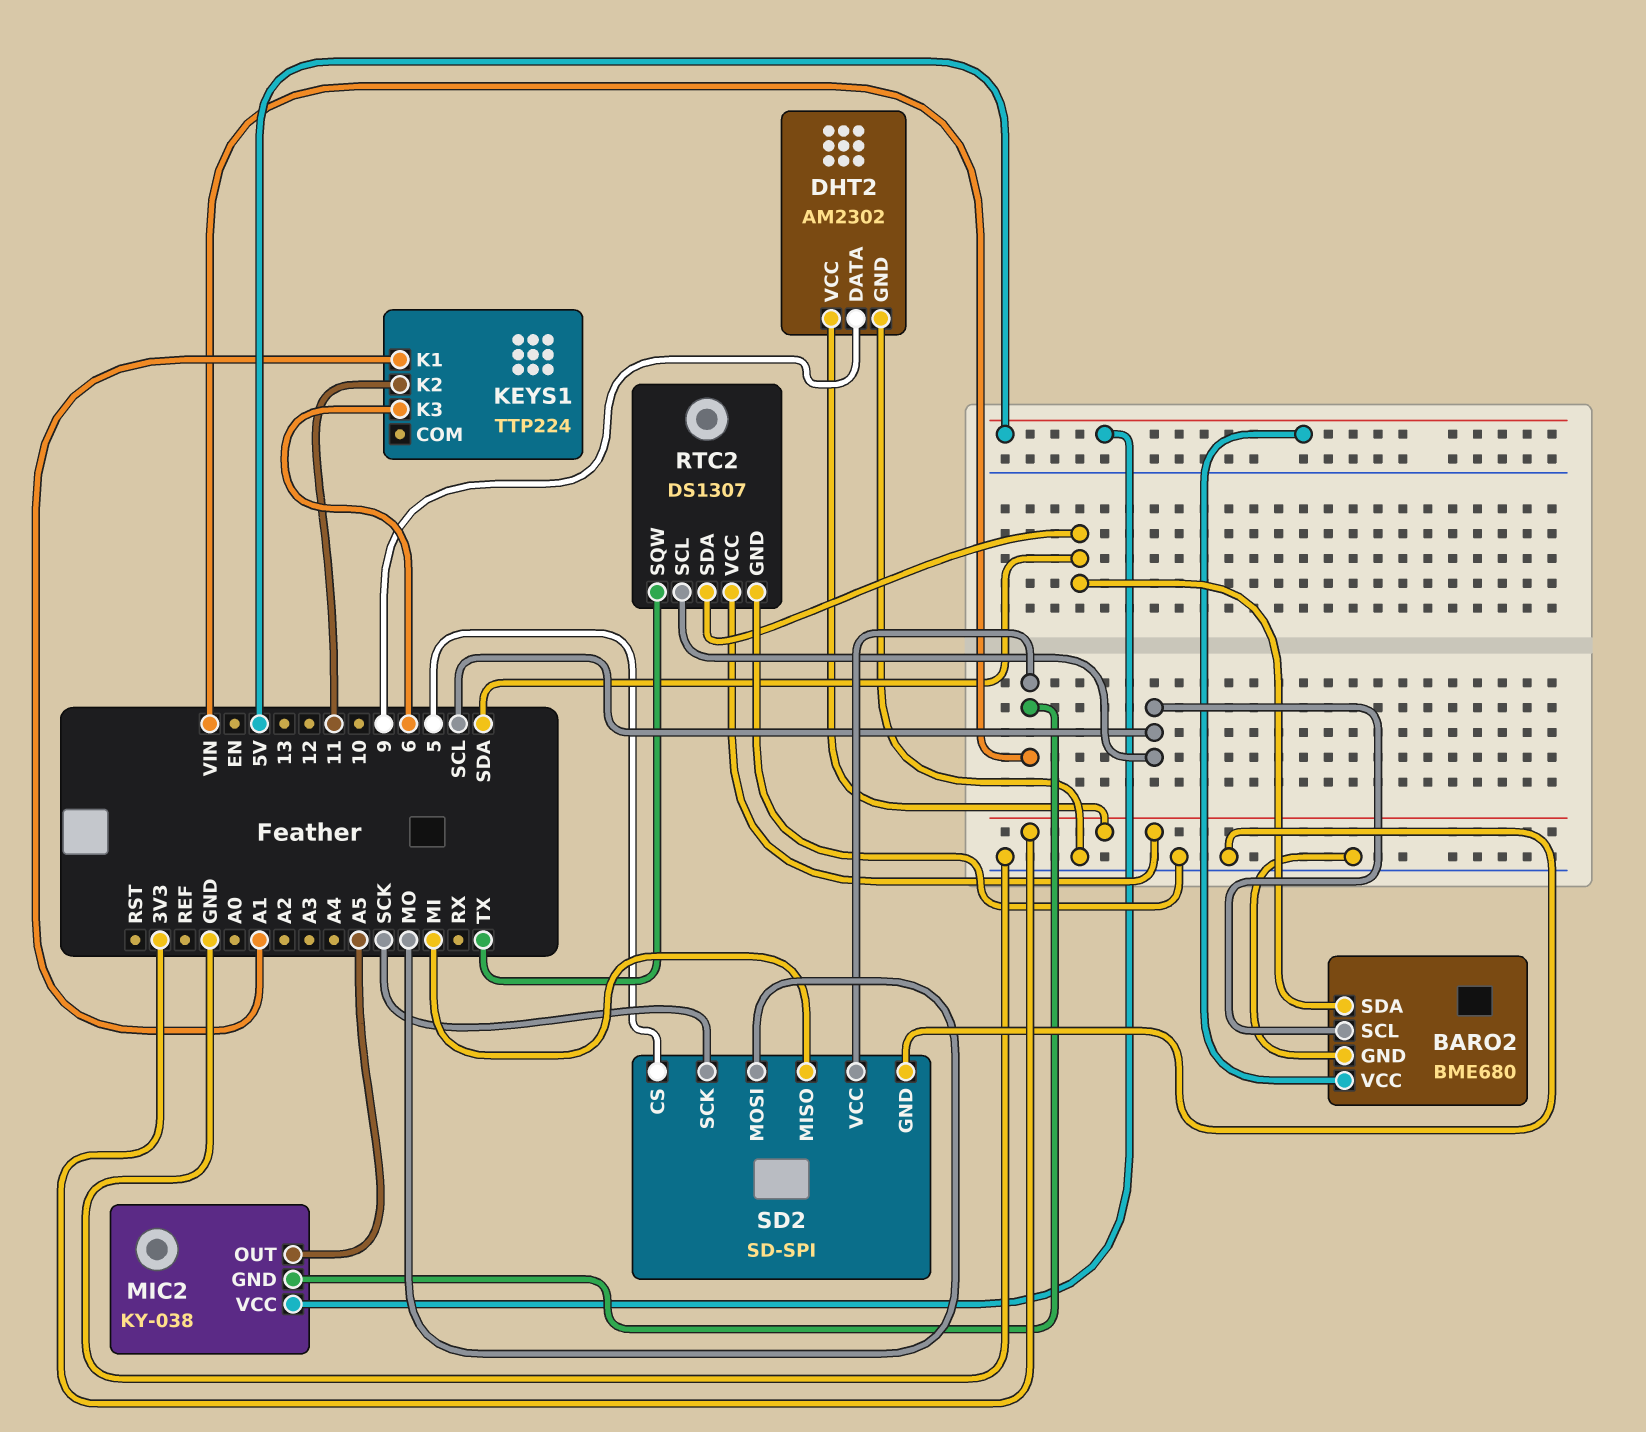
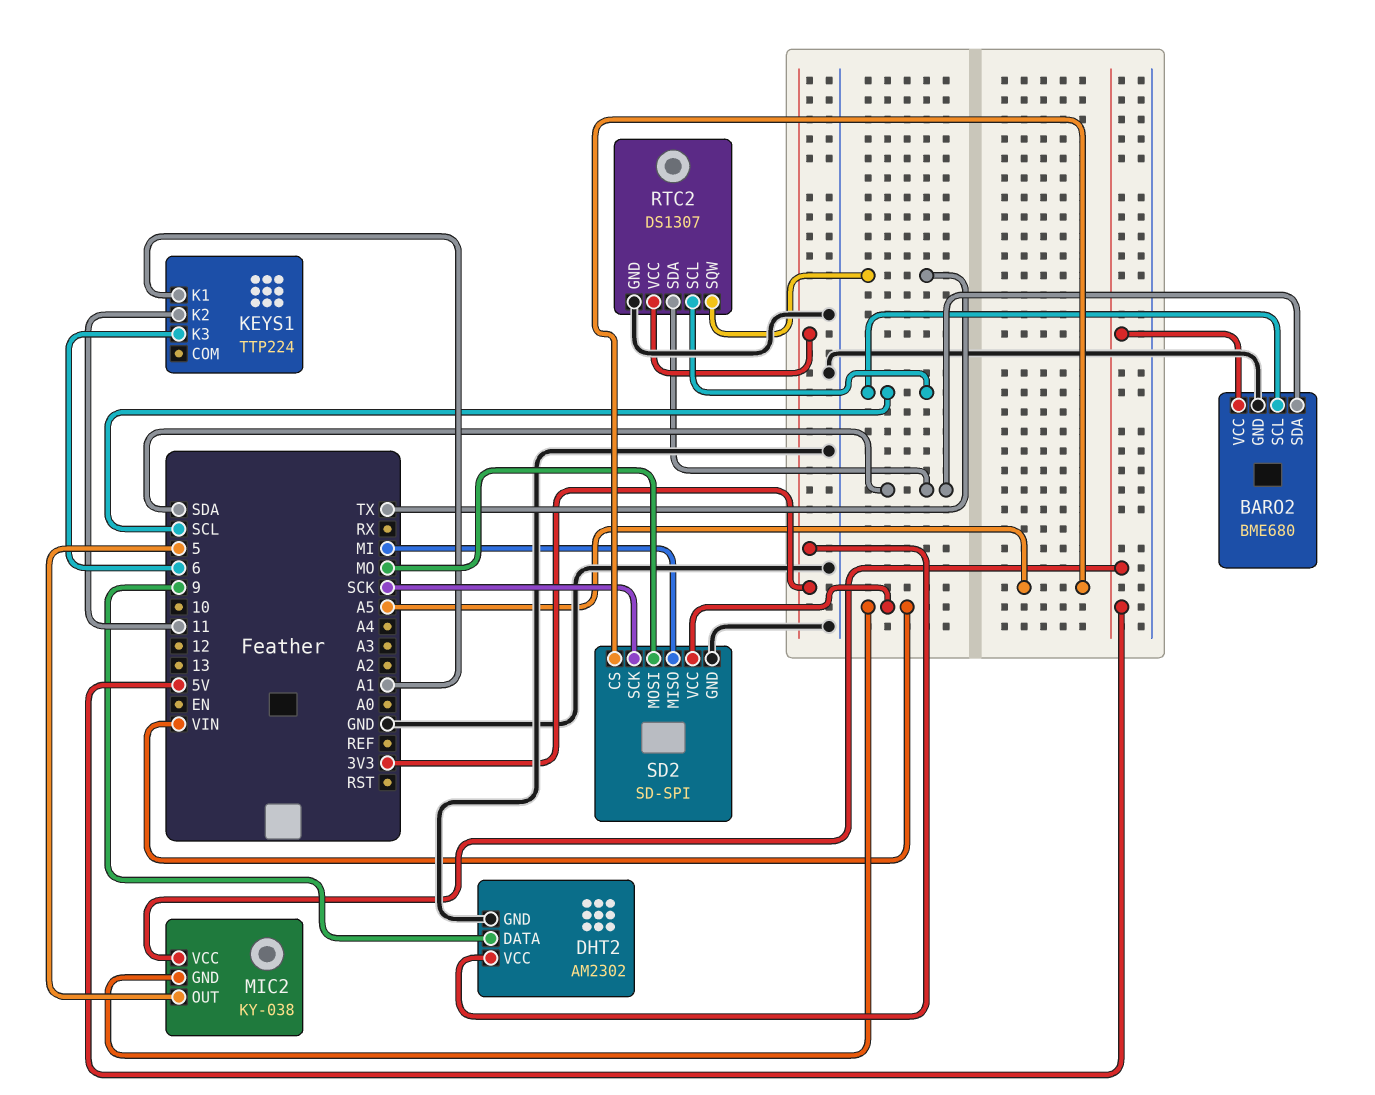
MIC2 pin OUT: A5 -> 5
SD2 pin CS: 5 -> A5

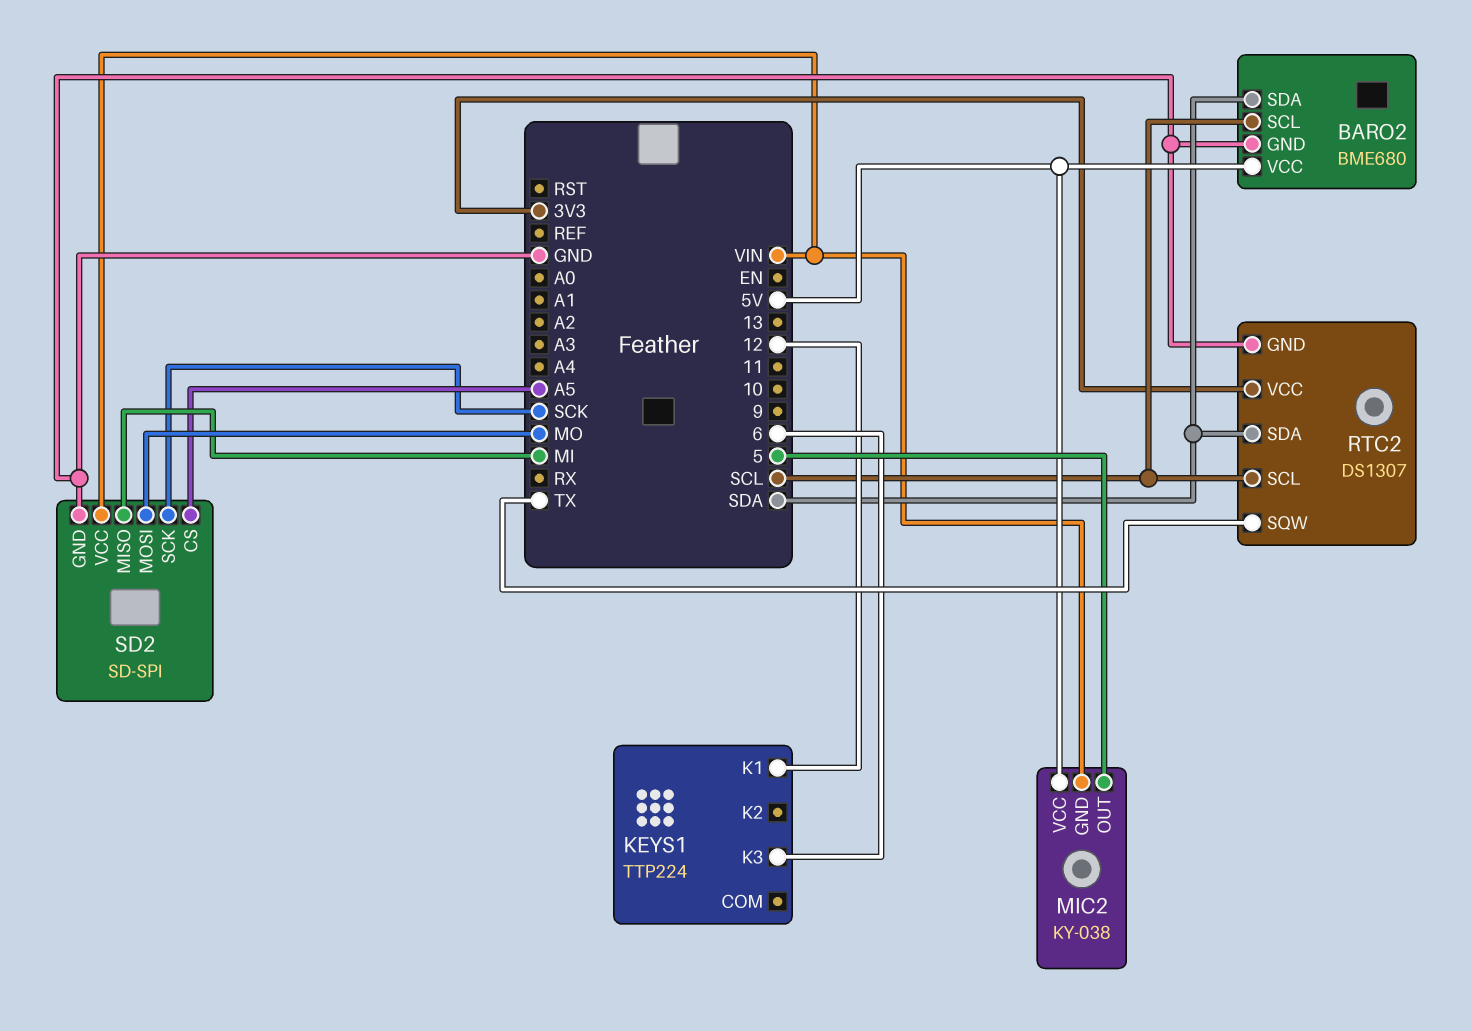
DHT2: AM2302 -> none
DHT2 pin DATA: 9 -> none
DHT2 pin GND: GND -> none
DHT2 pin VCC: 3V3 -> none
KEYS1 pin K1: A1 -> 12
KEYS1 pin K2: 11 -> none

